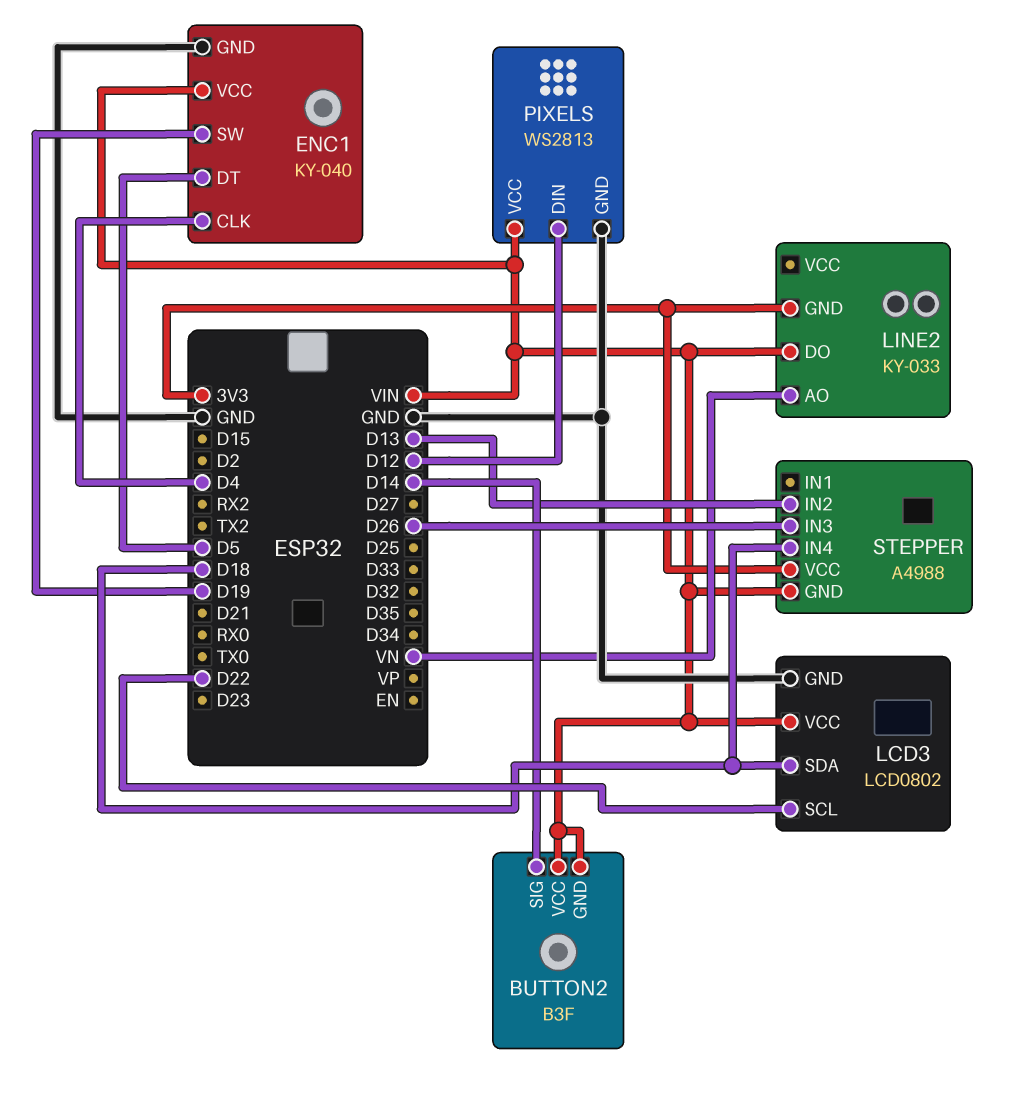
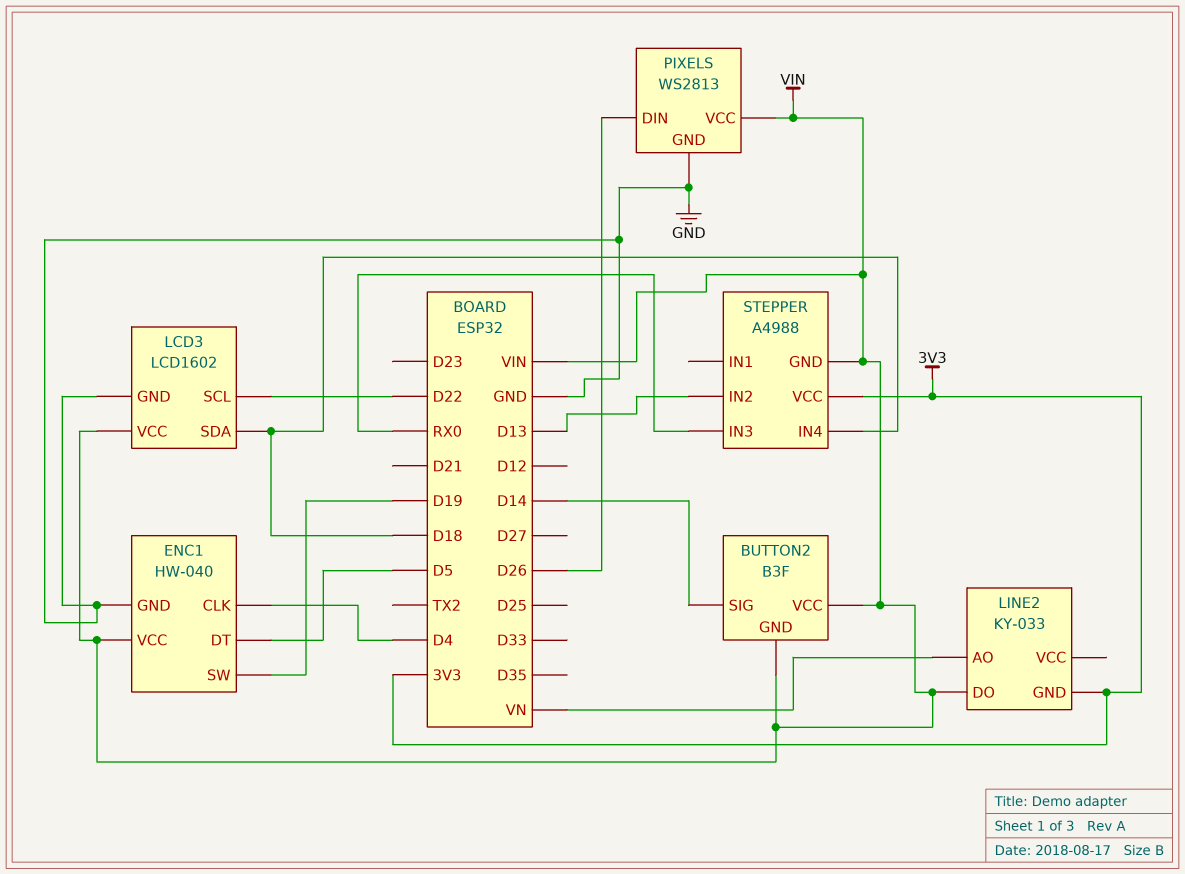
ENC1: KY-040 -> HW-040
LCD3: LCD0802 -> LCD1602
PIXELS pin DIN: D12 -> D26
STEPPER pin IN3: D26 -> RX0

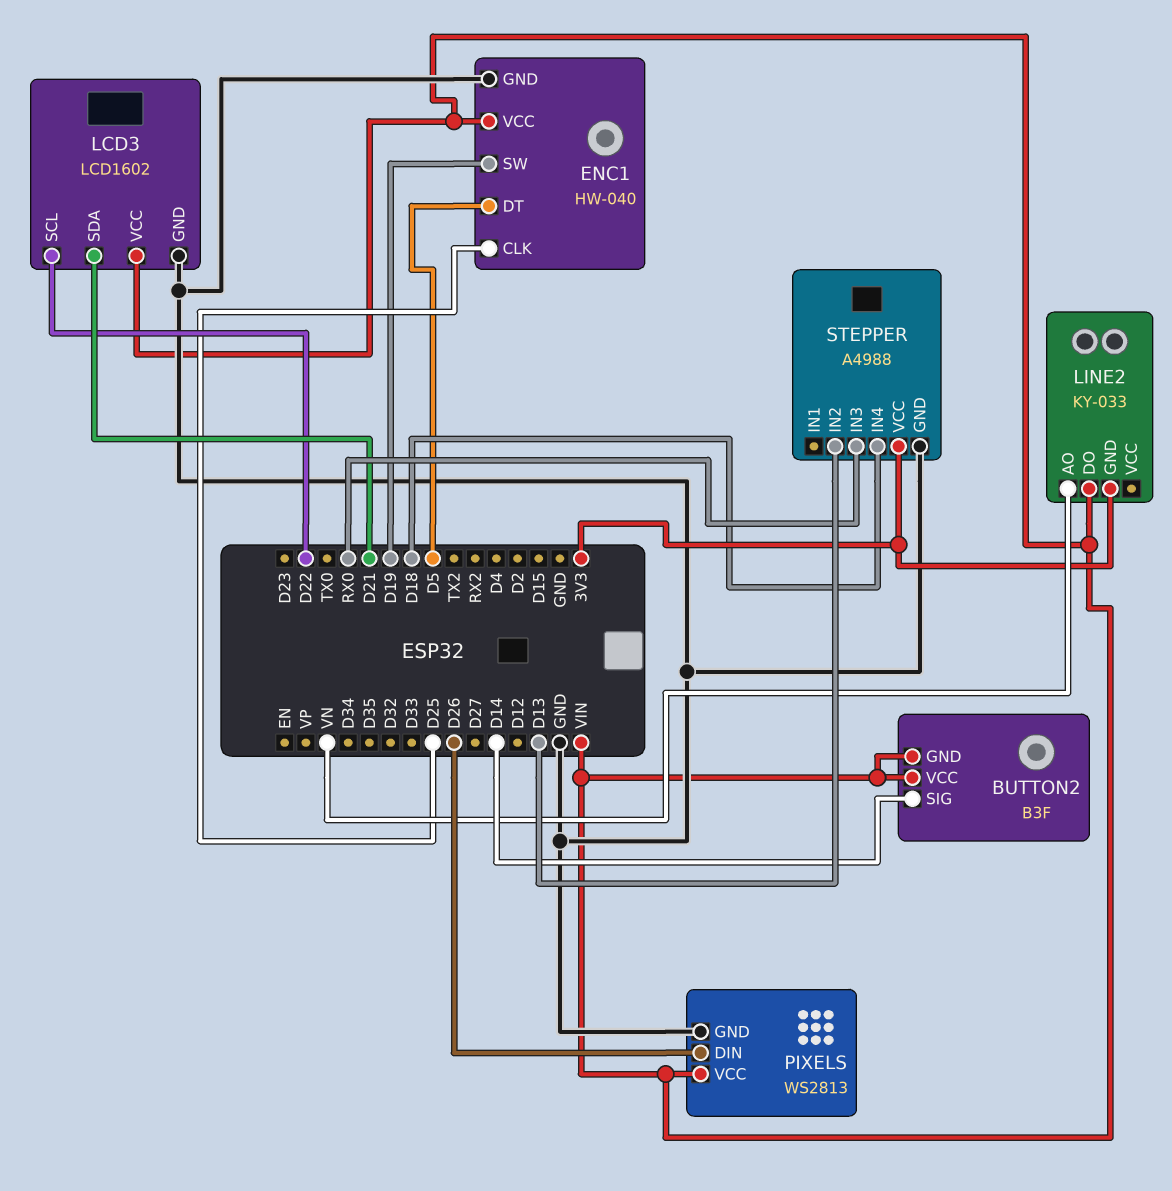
ENC1 pin CLK: D4 -> D25
LCD3 pin SDA: D18 -> D21
STEPPER pin GND: VIN -> GND

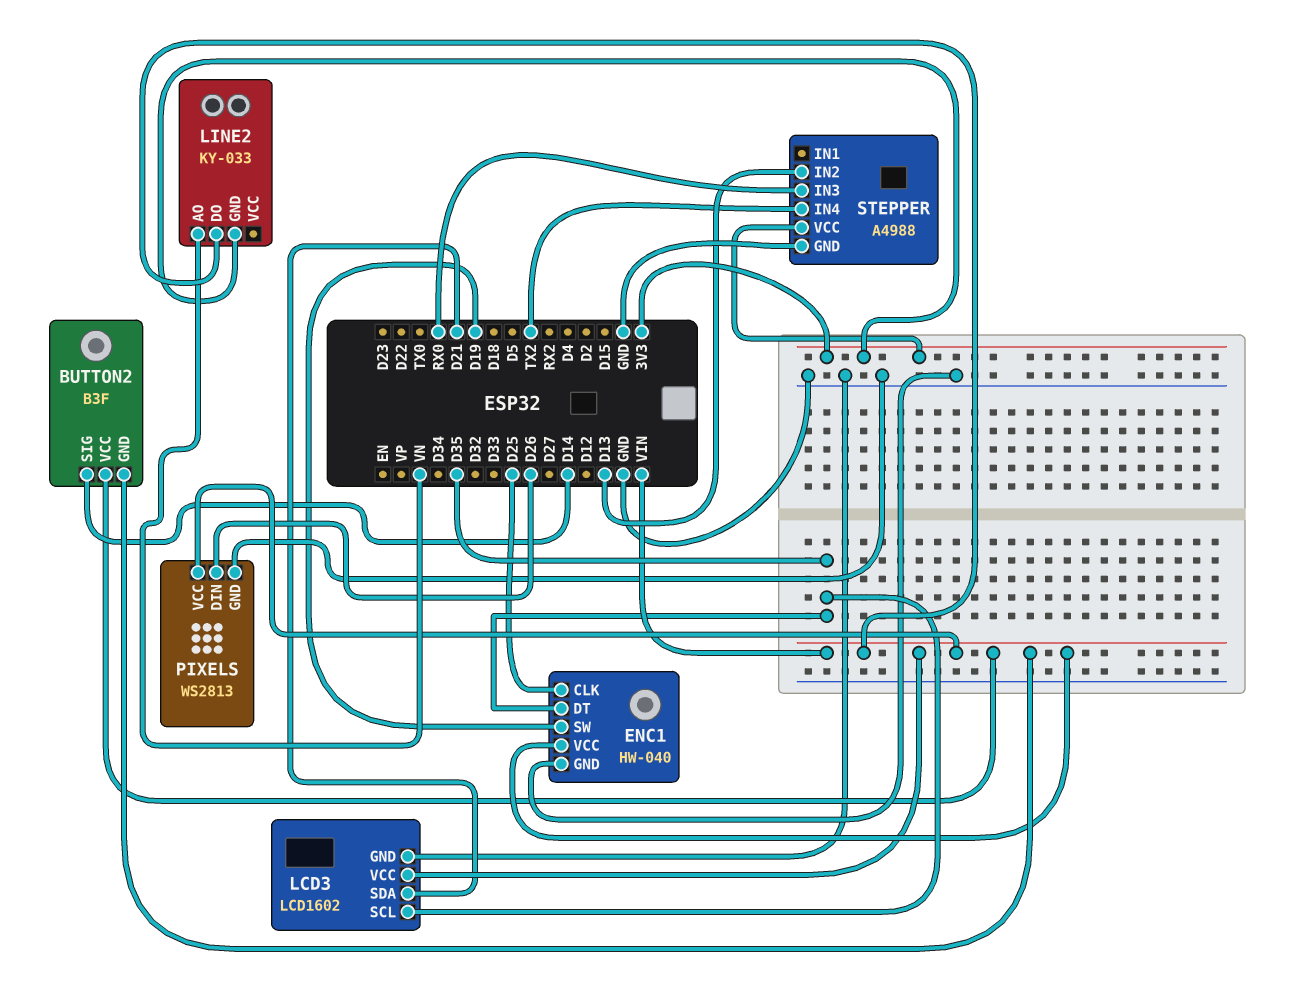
ENC1 pin DT: D5 -> D35
LCD3 pin SCL: D22 -> D35
STEPPER pin IN4: D18 -> TX2

